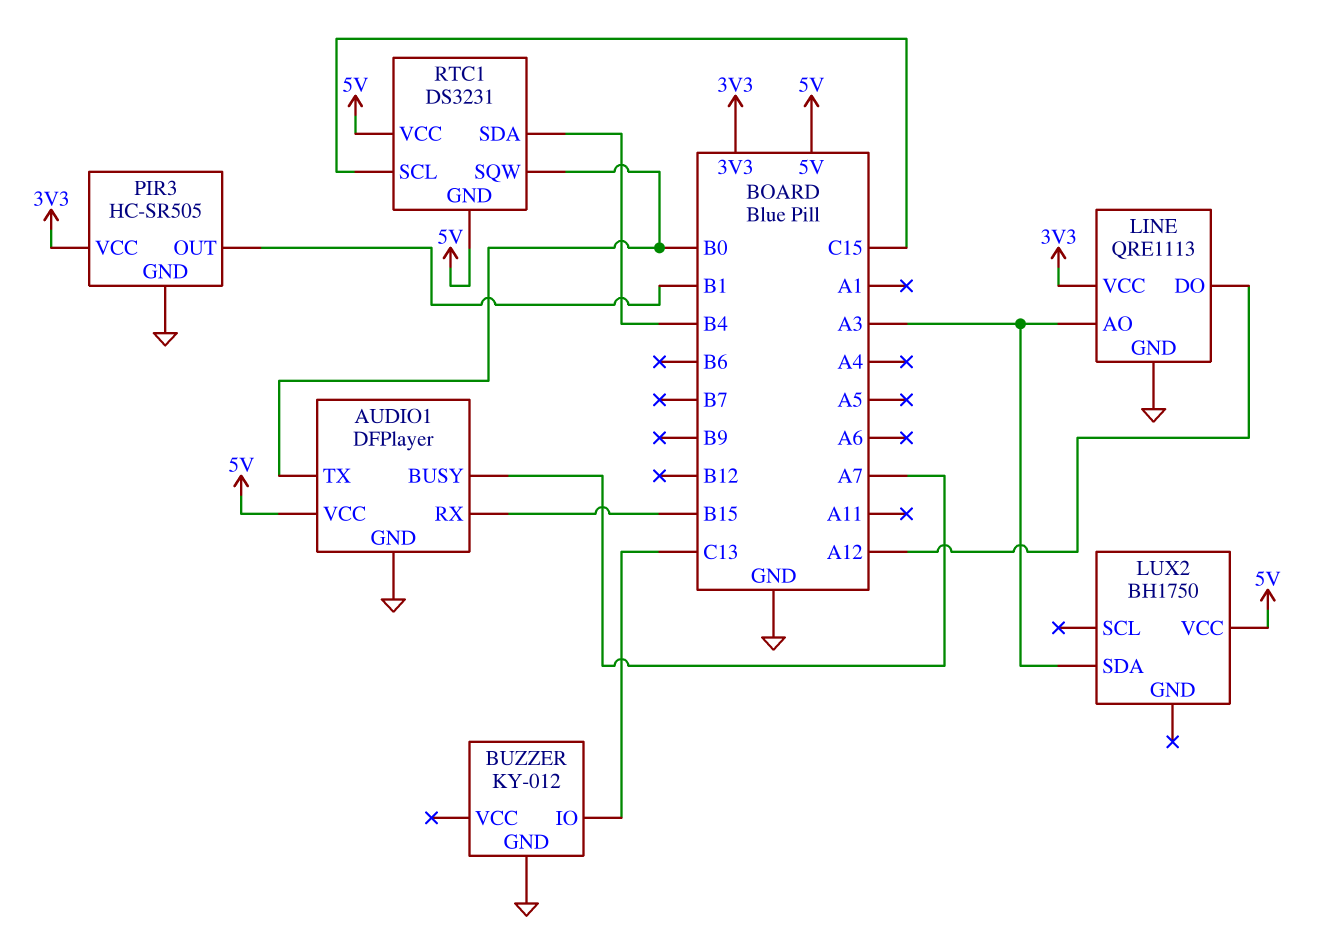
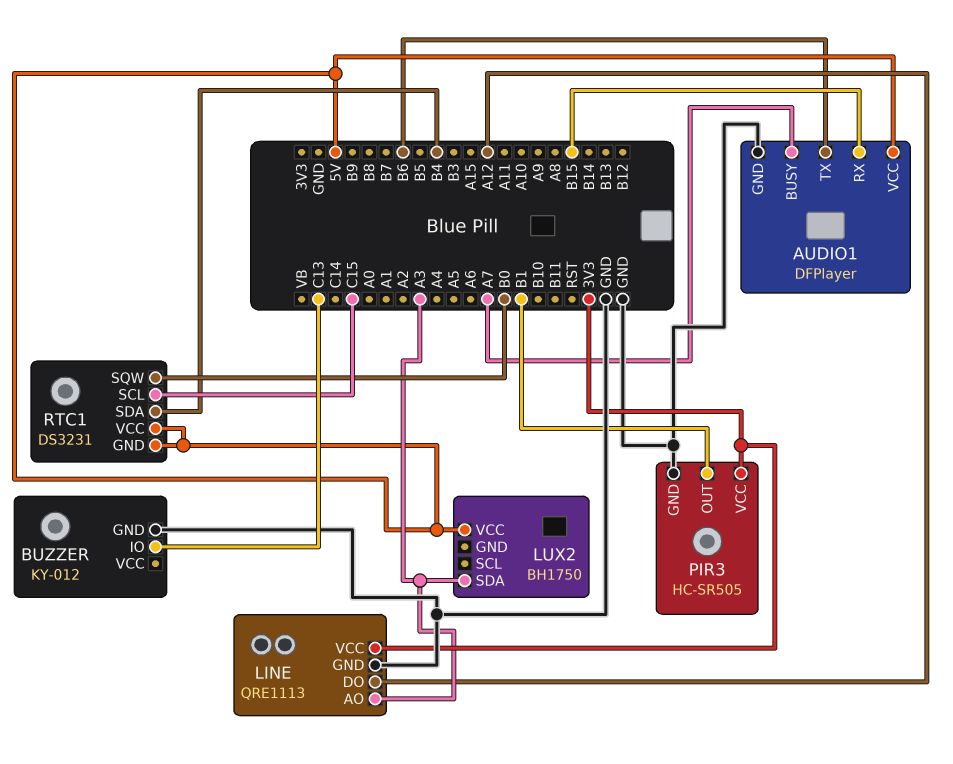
AUDIO1 pin TX: B0 -> B6

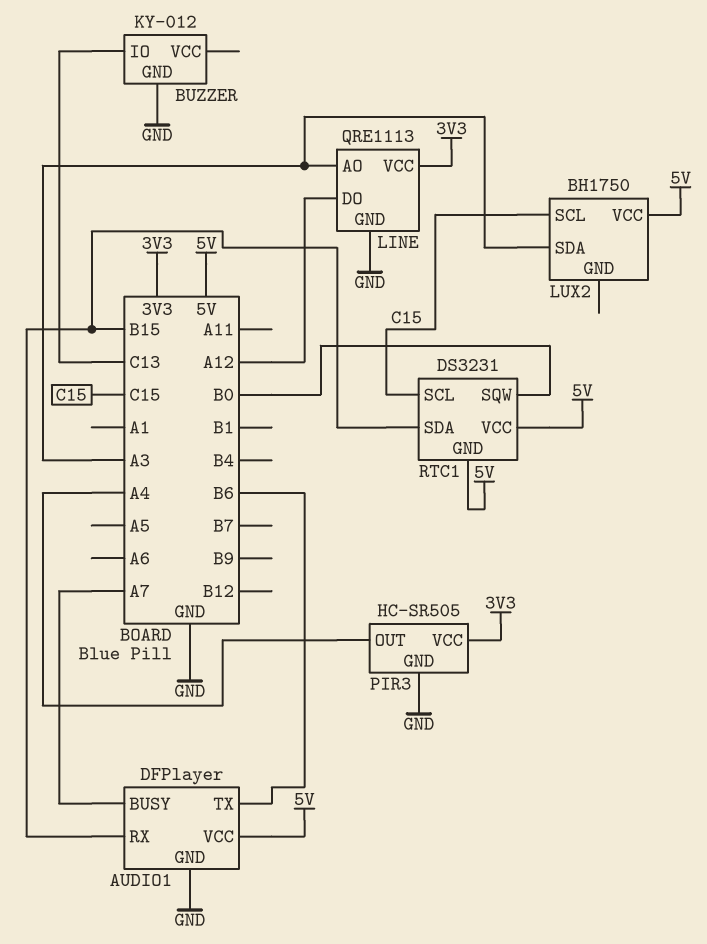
LUX2 pin SCL: none -> C15
PIR3 pin OUT: B1 -> A4
RTC1 pin SDA: B4 -> B15

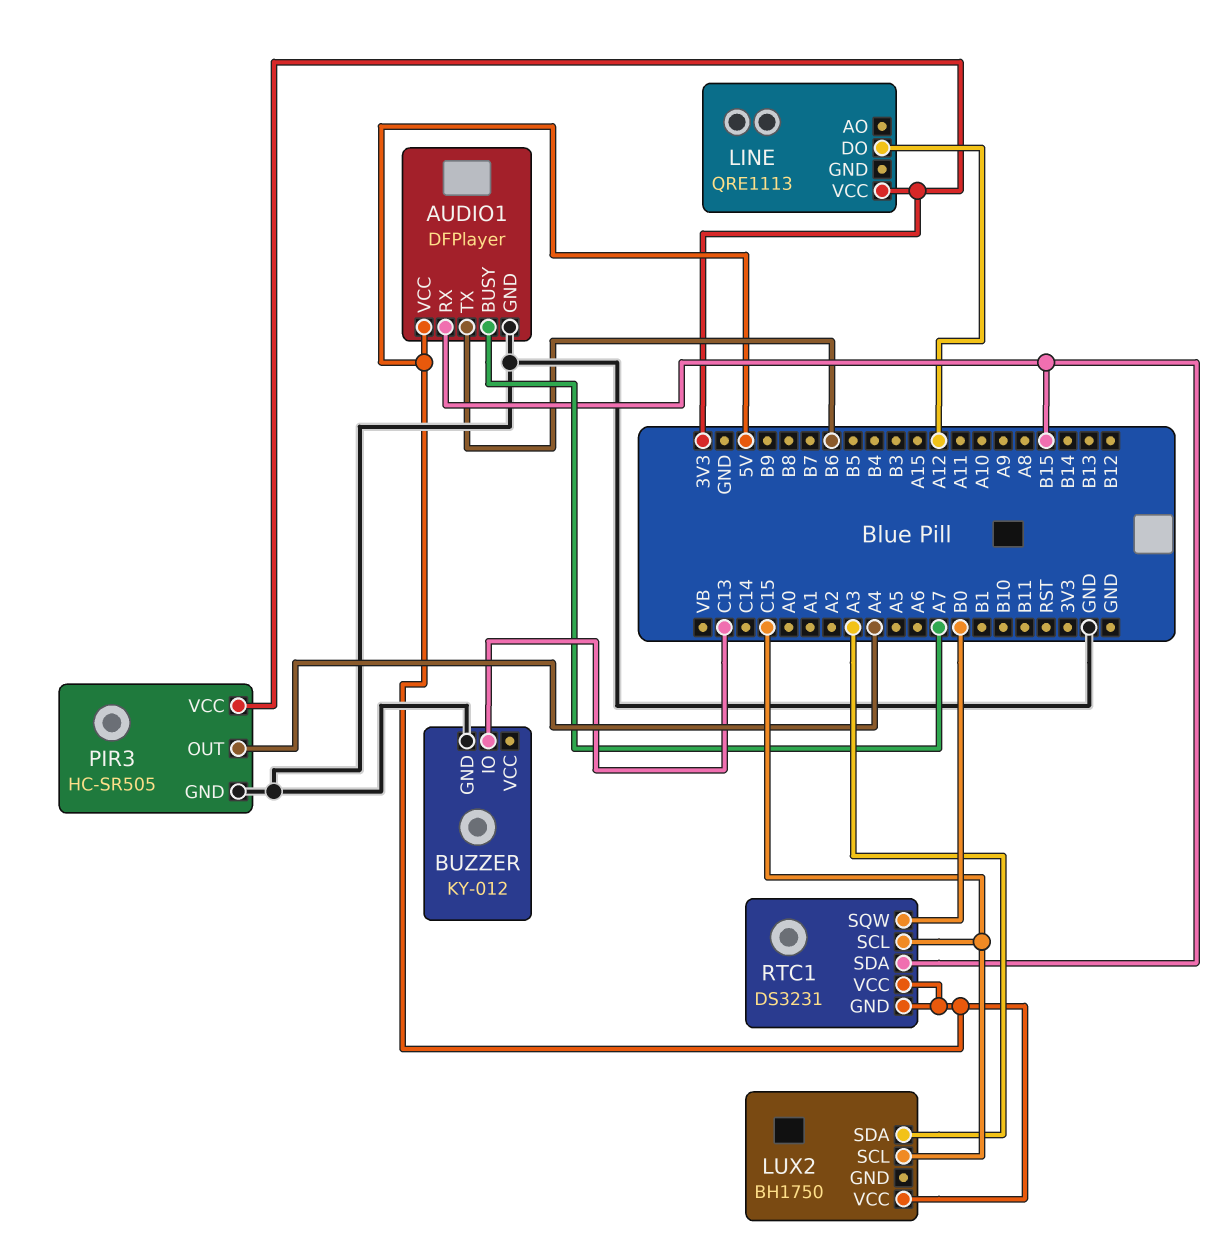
LINE pin AO: A3 -> none
LINE pin GND: GND -> none

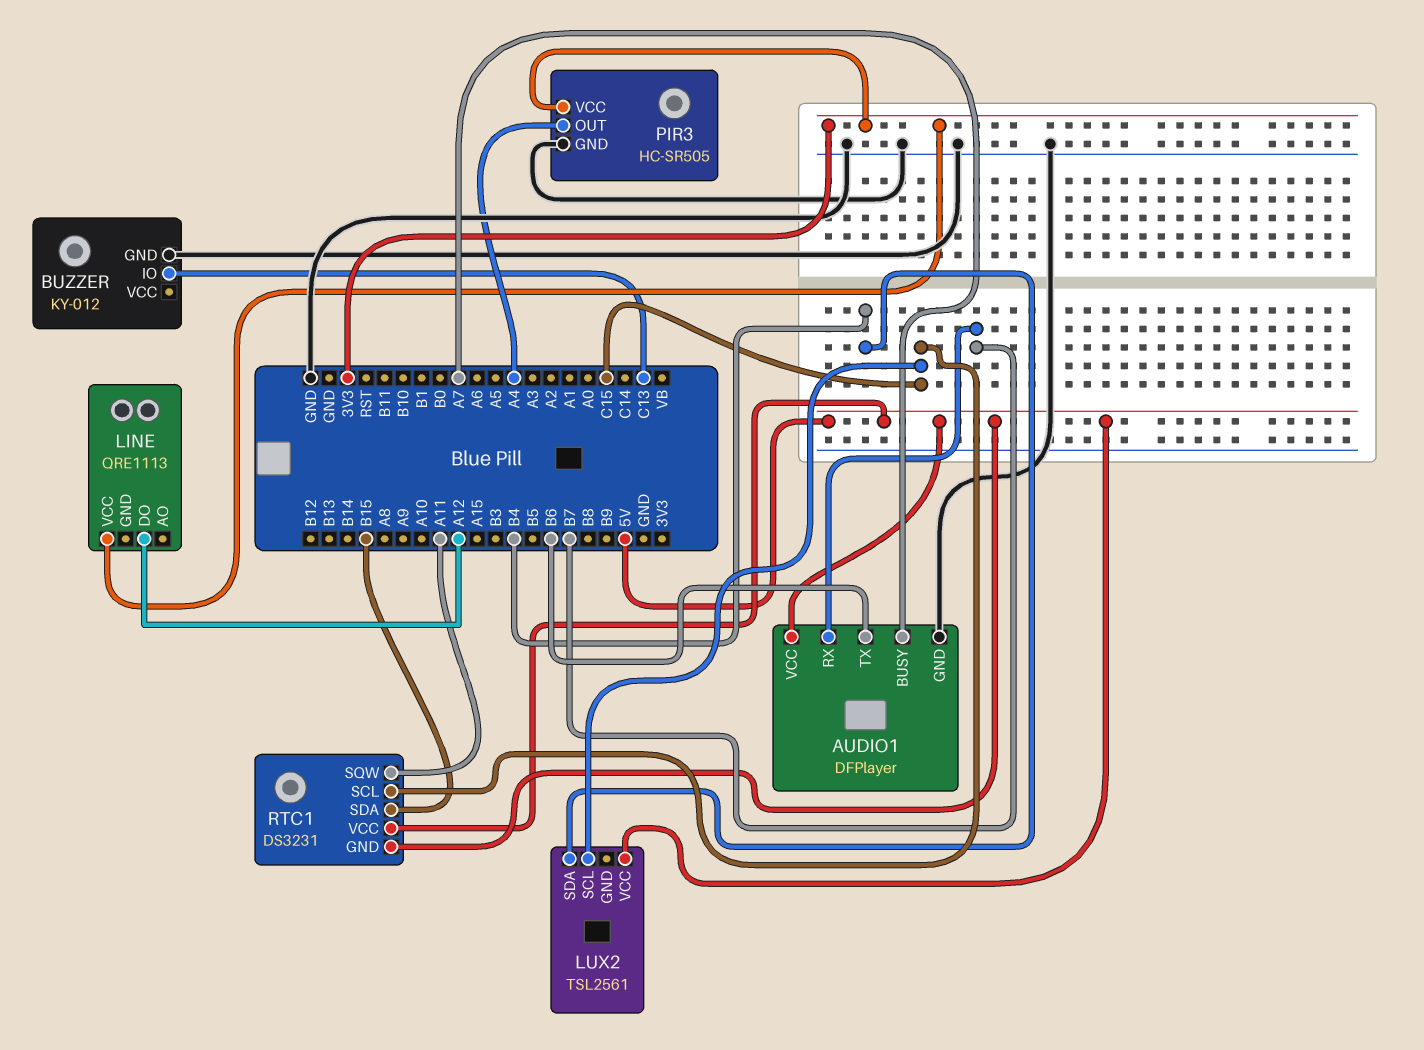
AUDIO1 pin RX: B15 -> B7
LUX2: BH1750 -> TSL2561
LUX2 pin SDA: A3 -> B4
RTC1 pin SQW: B0 -> A11

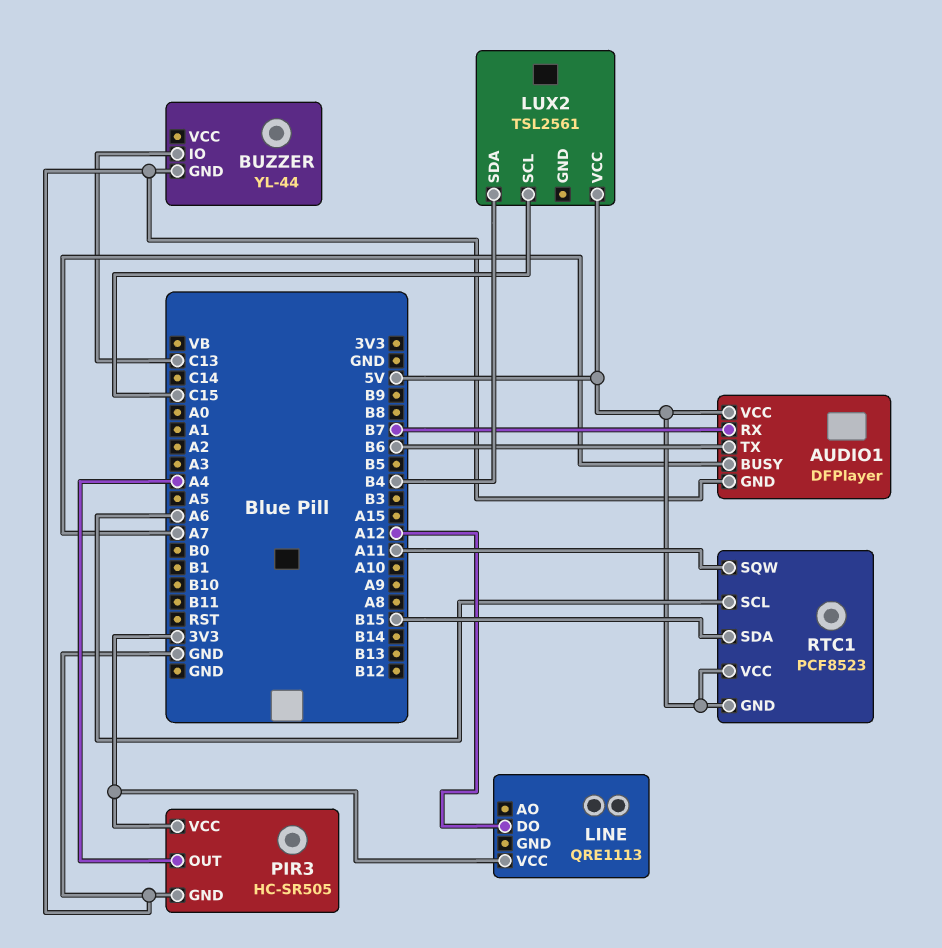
BUZZER: KY-012 -> YL-44
RTC1: DS3231 -> PCF8523
RTC1 pin SCL: C15 -> A6

